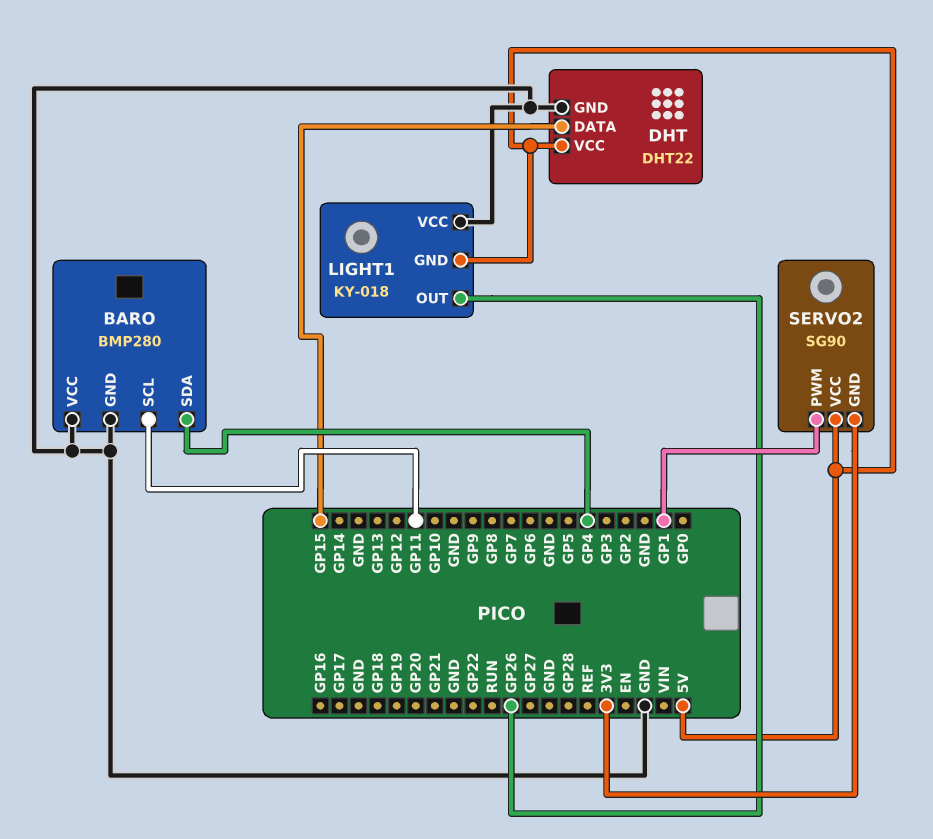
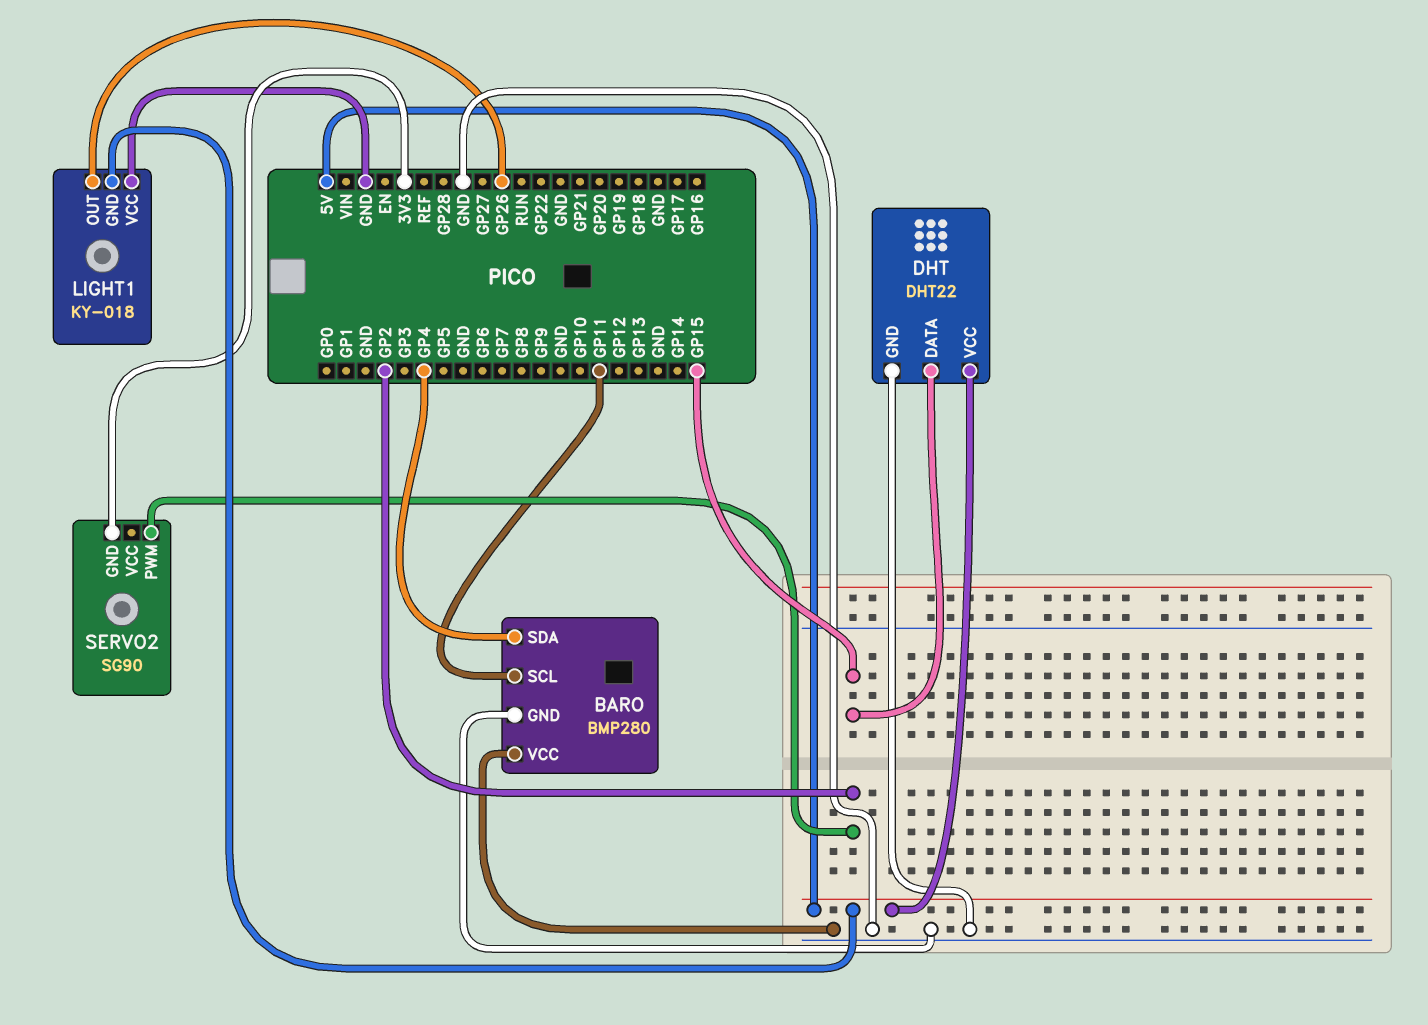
SERVO2 pin PWM: GP1 -> GP2
SERVO2 pin VCC: 5V -> none

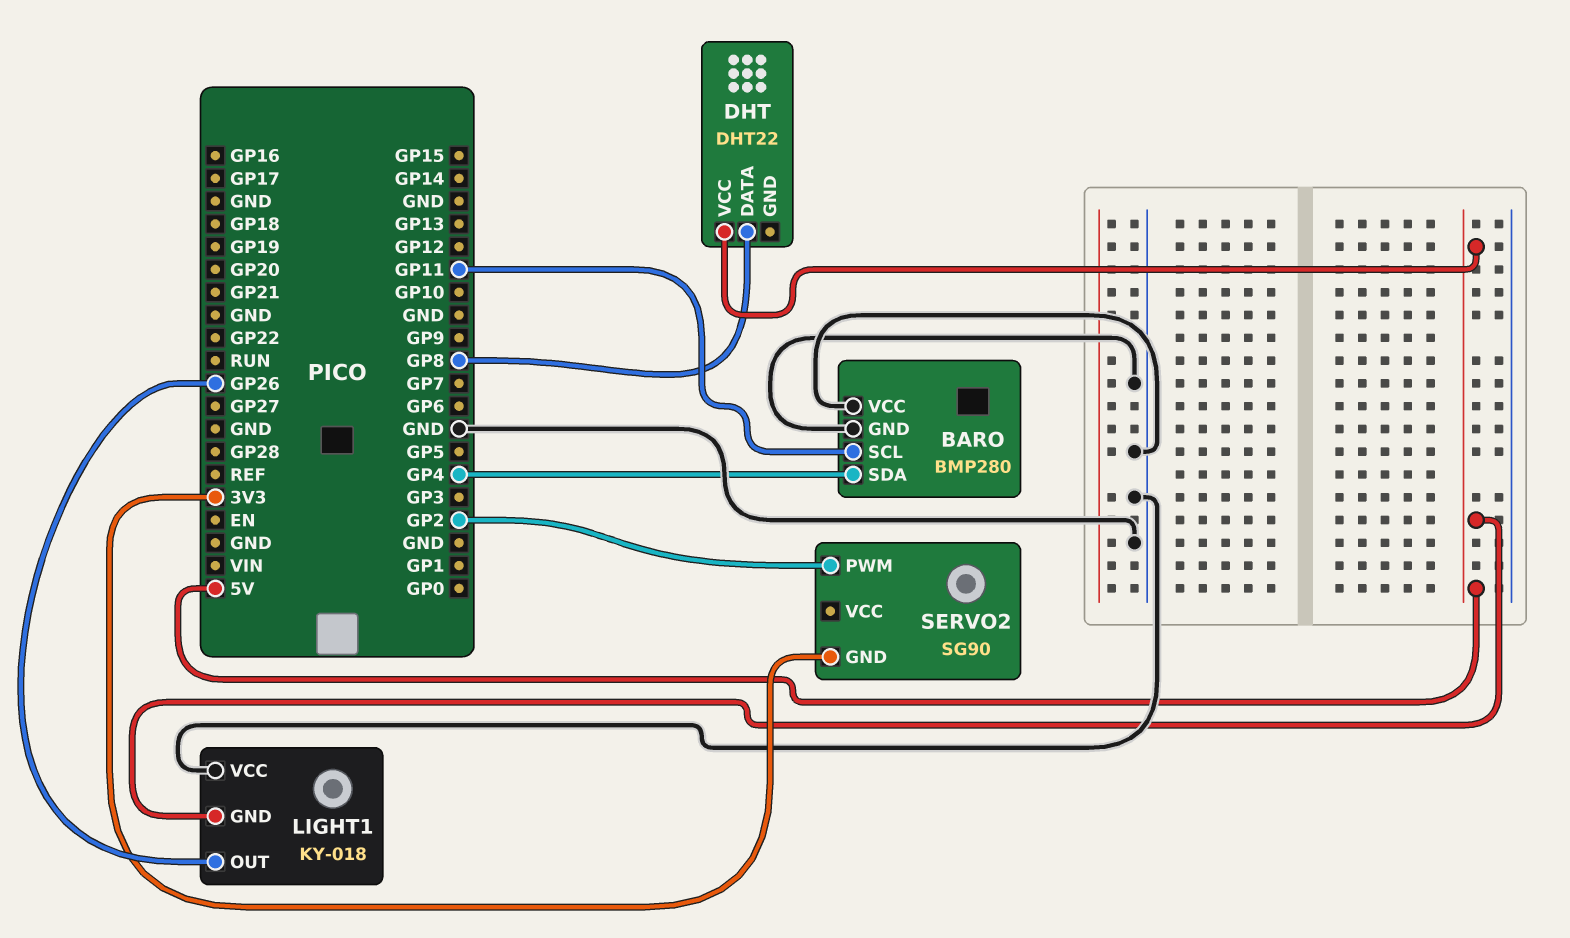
DHT pin DATA: GP15 -> GP8
DHT pin GND: GND -> none

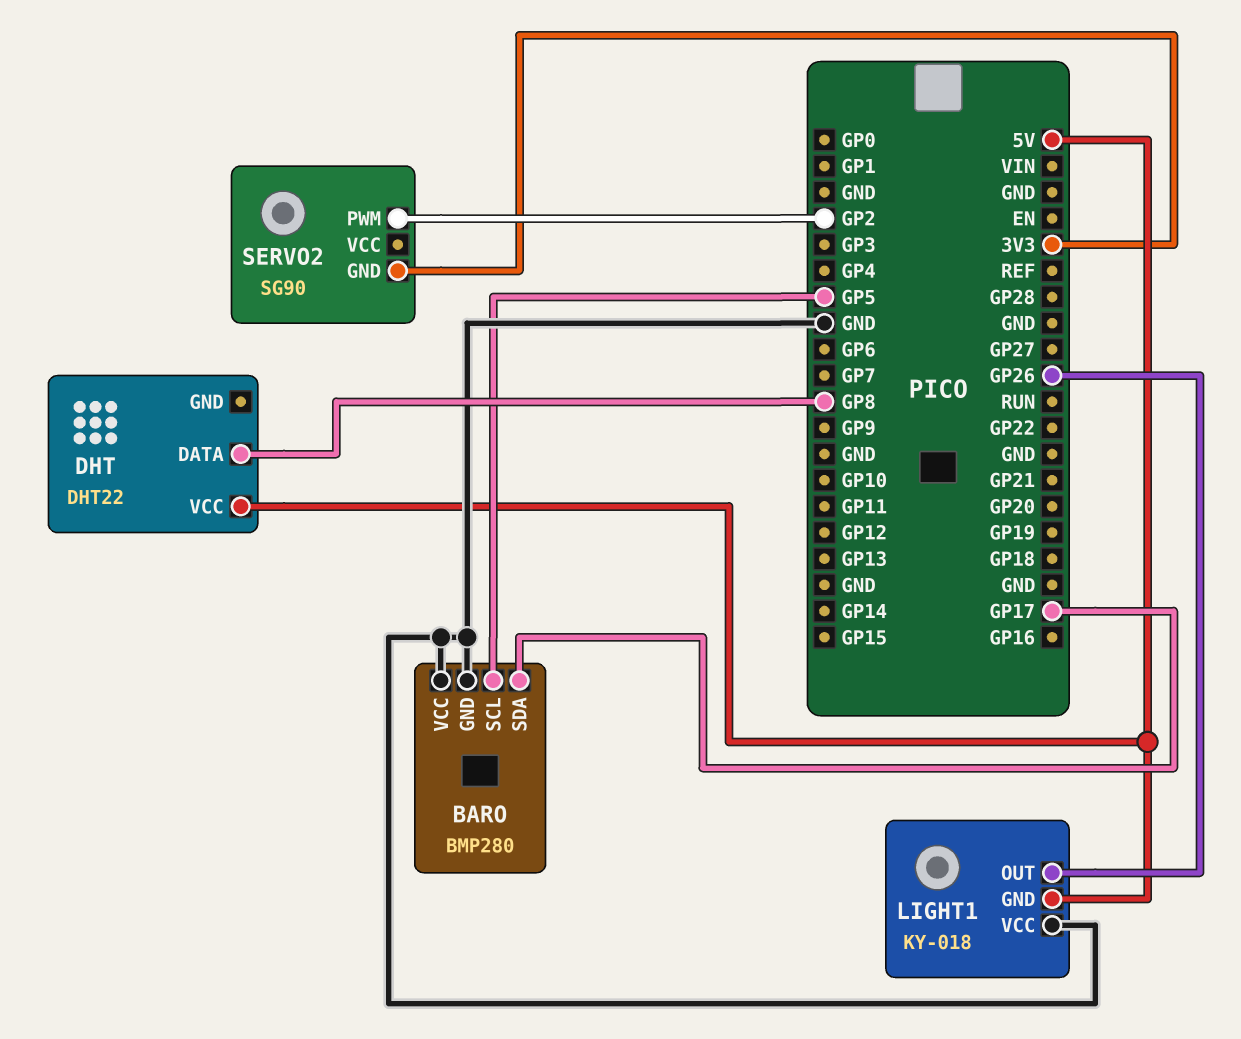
BARO pin SCL: GP11 -> GP5
BARO pin SDA: GP4 -> GP17

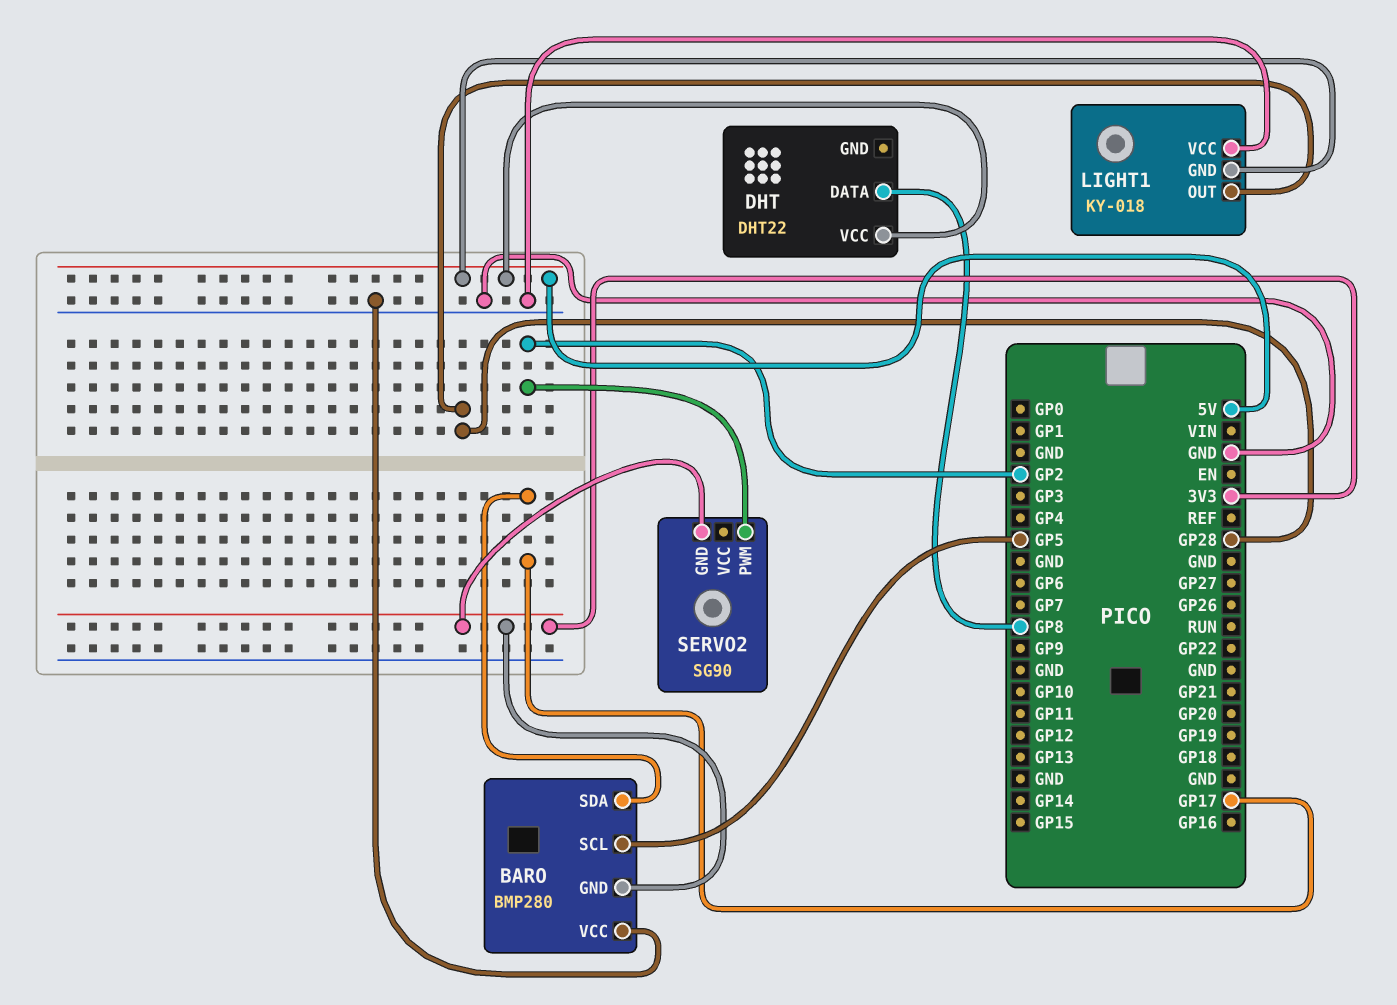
BARO pin GND: GND -> 3V3
LIGHT1 pin OUT: GP26 -> GP28

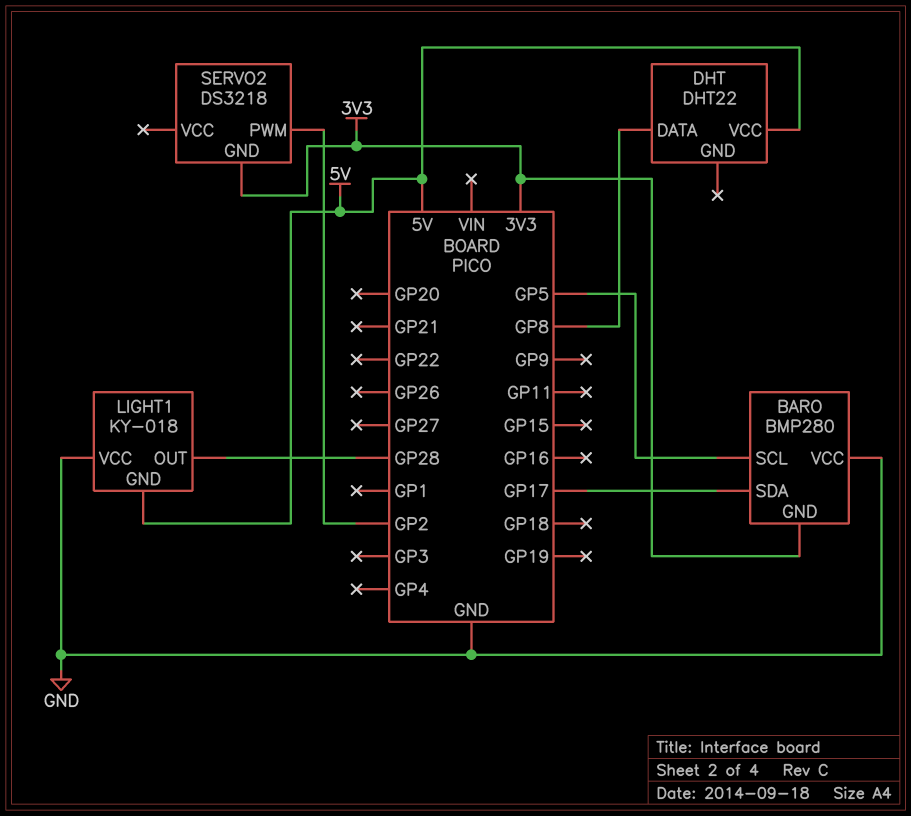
SERVO2: SG90 -> DS3218

